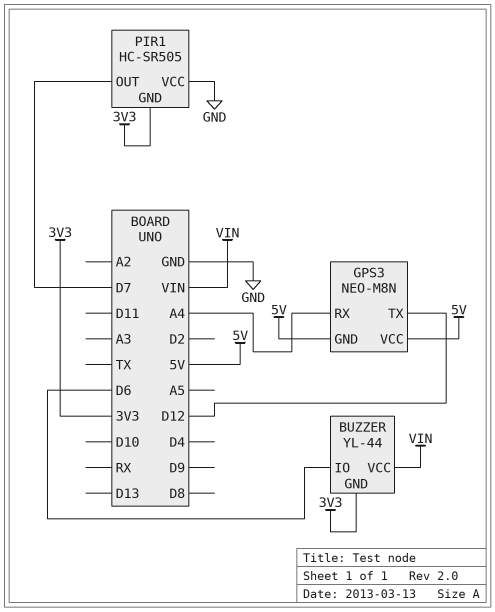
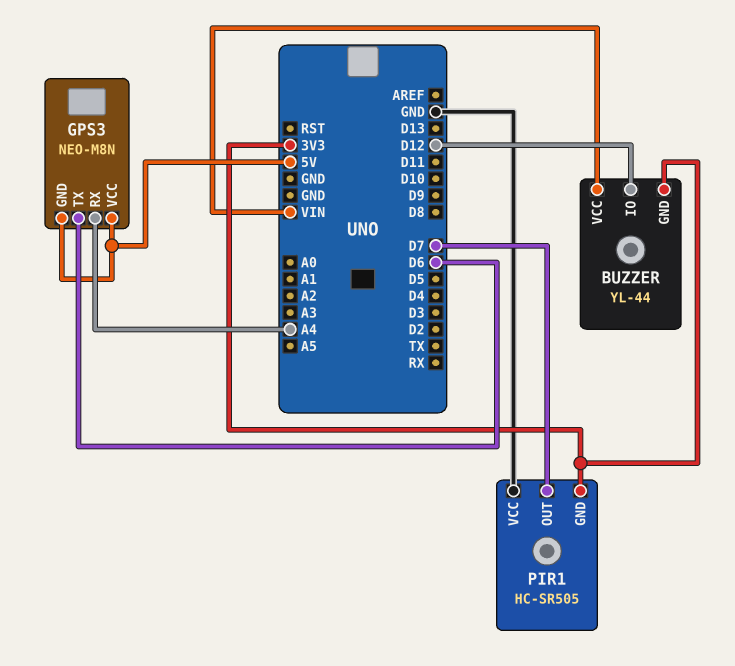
BUZZER pin IO: D6 -> D12
GPS3 pin TX: D12 -> D6

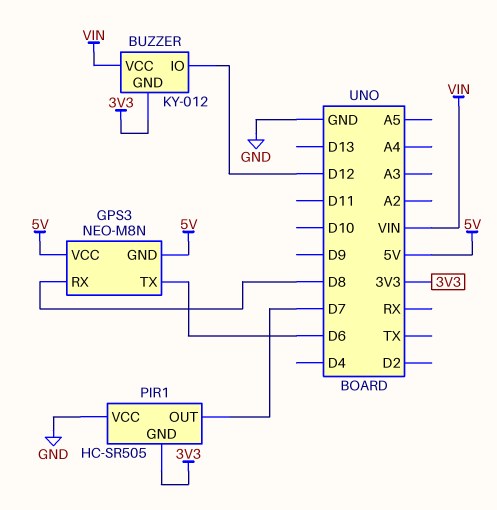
BUZZER: YL-44 -> KY-012
GPS3 pin RX: A4 -> D8

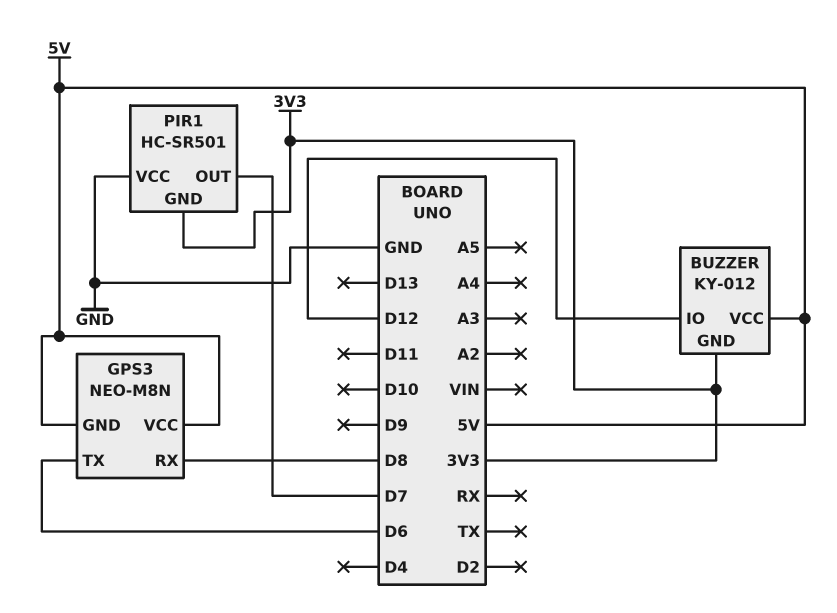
BUZZER pin VCC: VIN -> 5V
PIR1: HC-SR505 -> HC-SR501

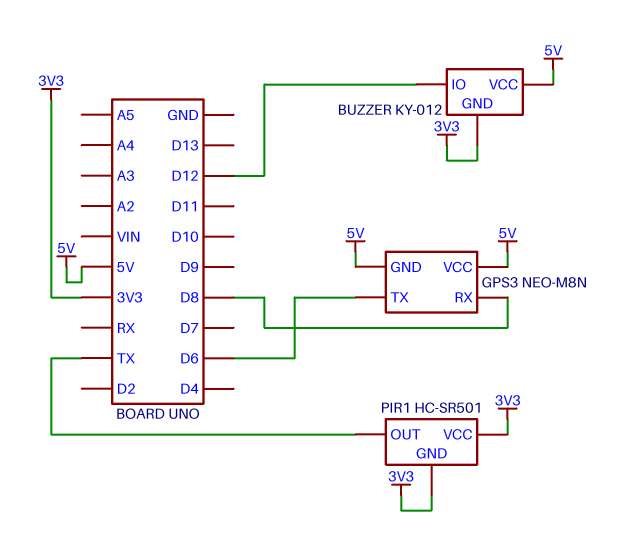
PIR1 pin OUT: D7 -> TX
PIR1 pin VCC: GND -> 3V3

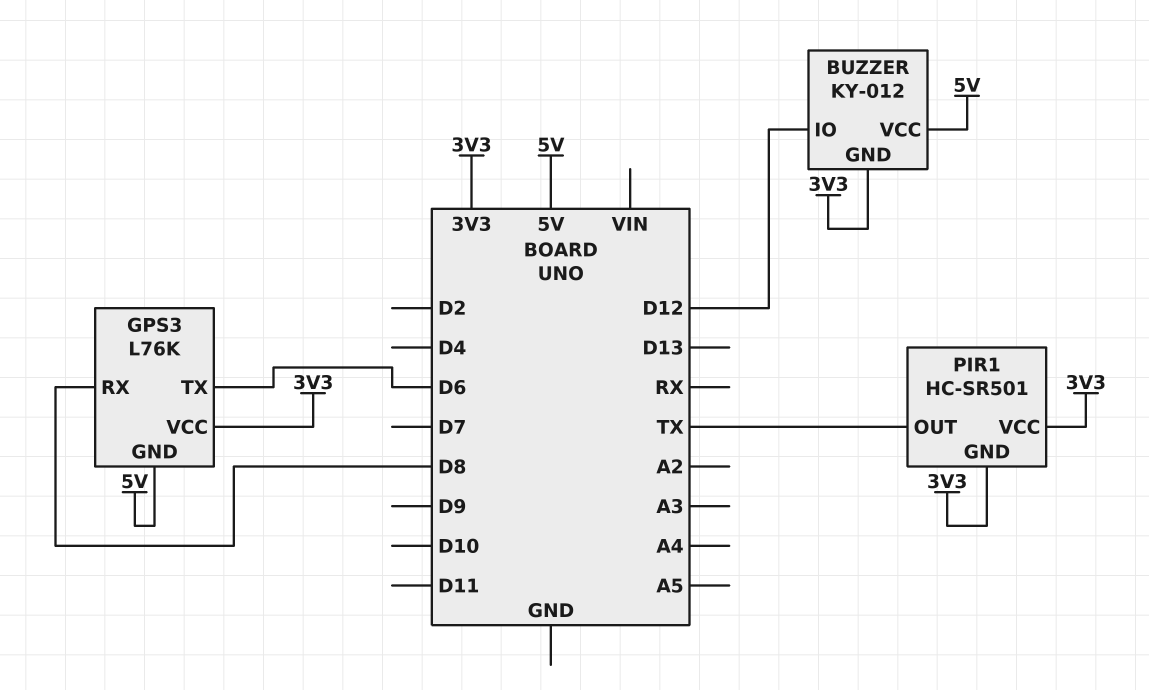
GPS3: NEO-M8N -> L76K
GPS3 pin VCC: 5V -> 3V3

